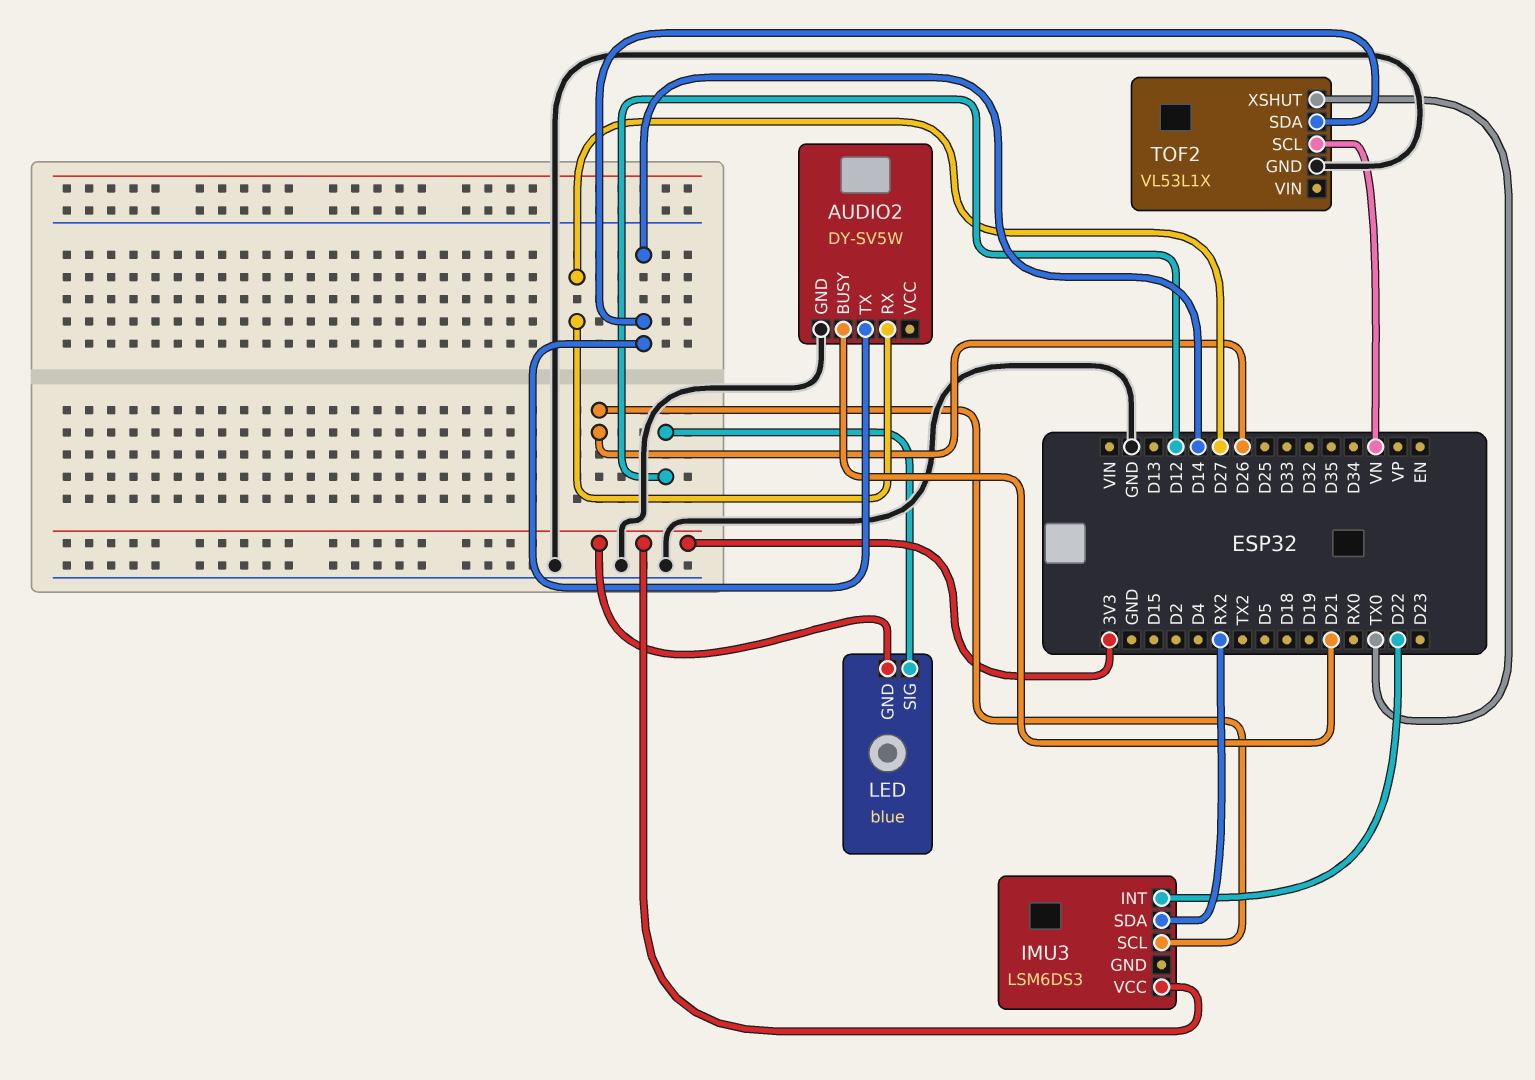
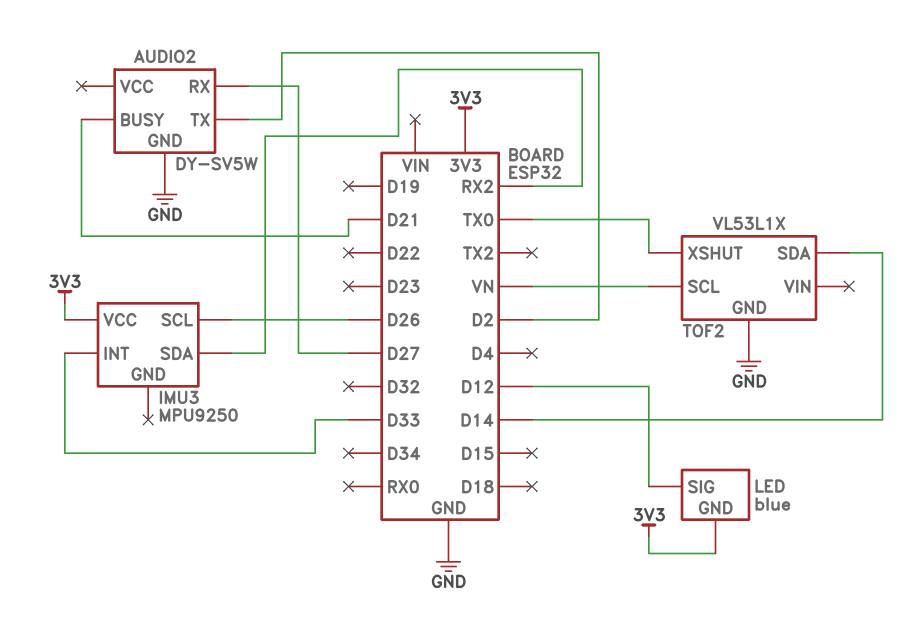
AUDIO2 pin TX: D14 -> D2
IMU3: LSM6DS3 -> MPU9250
IMU3 pin INT: D22 -> D33

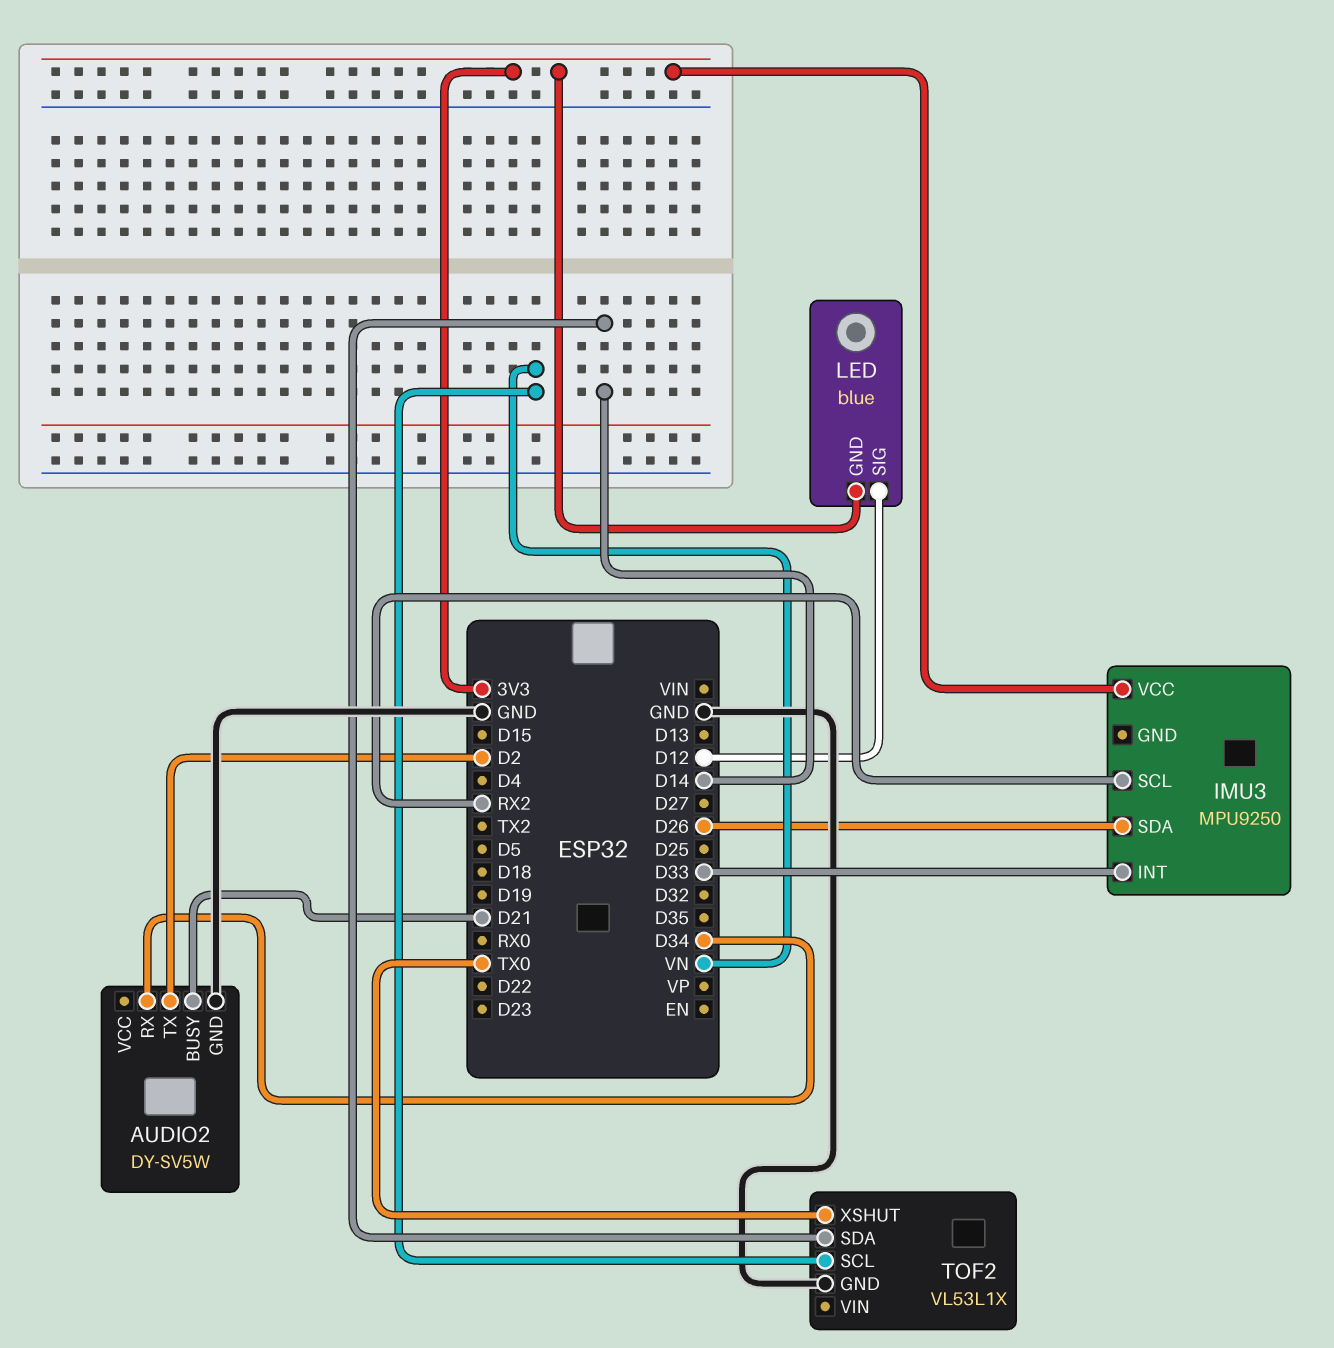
AUDIO2 pin RX: D27 -> D34
IMU3 pin SCL: D26 -> RX2
IMU3 pin SDA: RX2 -> D26

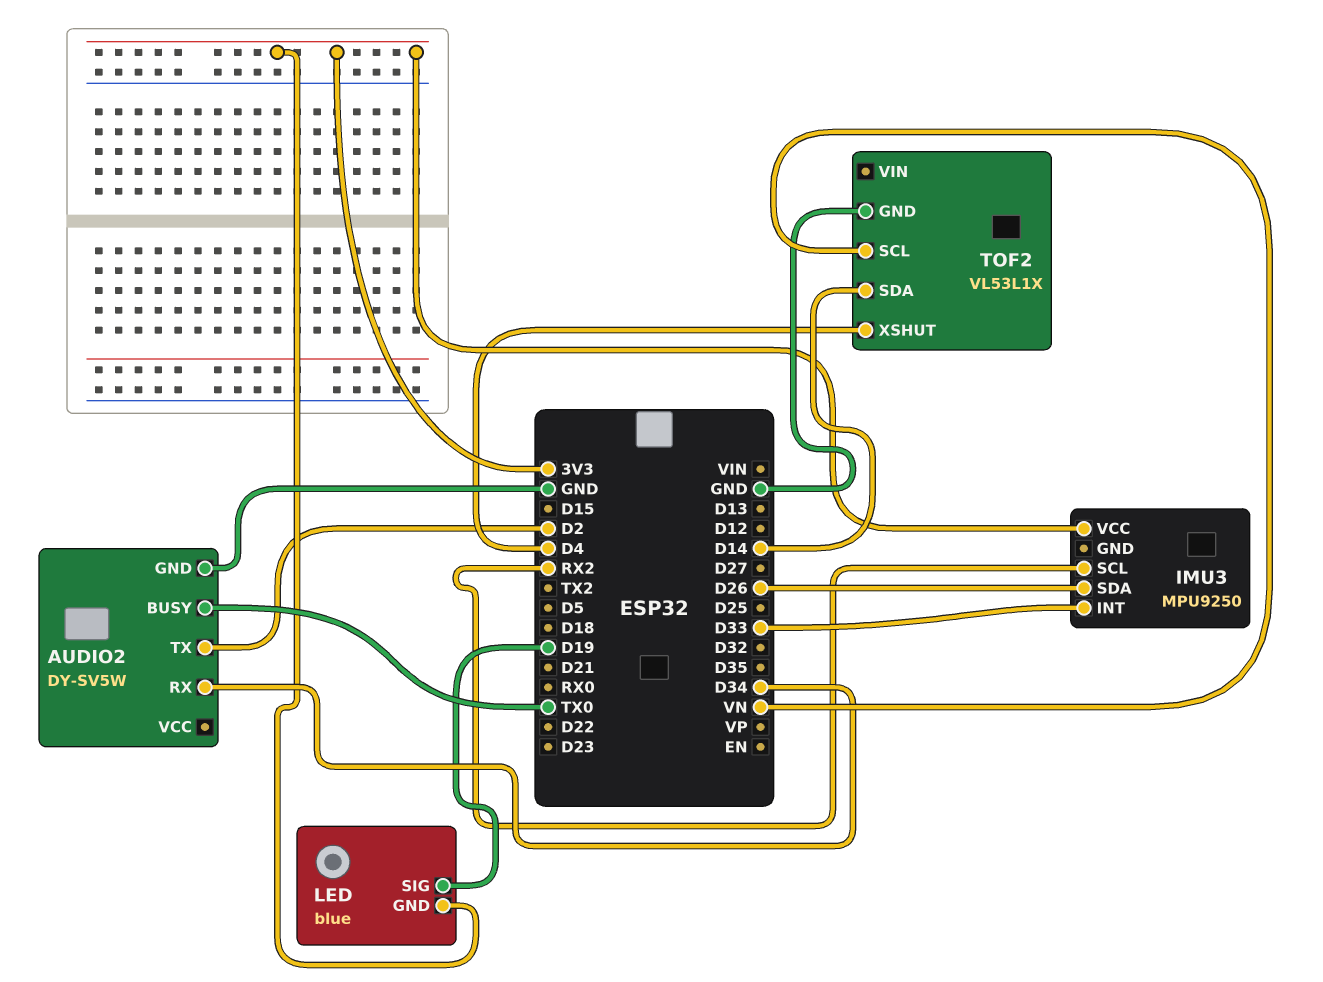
AUDIO2 pin BUSY: D21 -> TX0
LED pin SIG: D12 -> D19
TOF2 pin XSHUT: TX0 -> D4

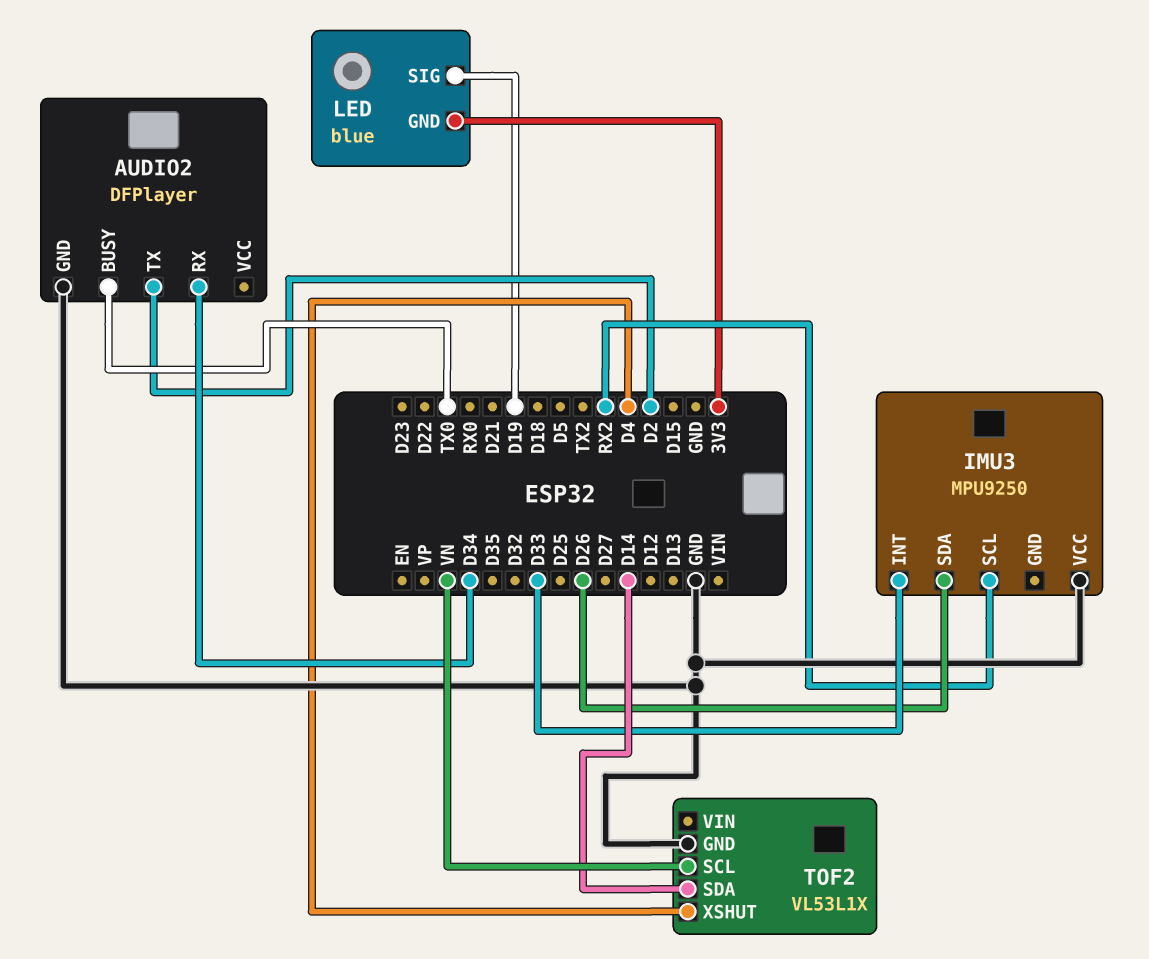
AUDIO2: DY-SV5W -> DFPlayer
IMU3 pin VCC: 3V3 -> GND

